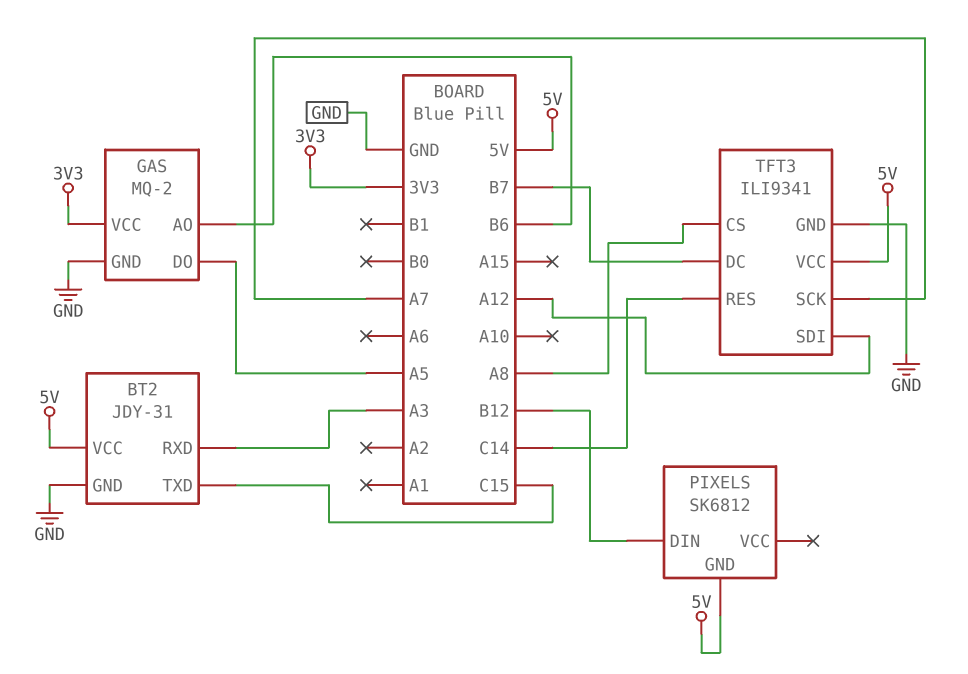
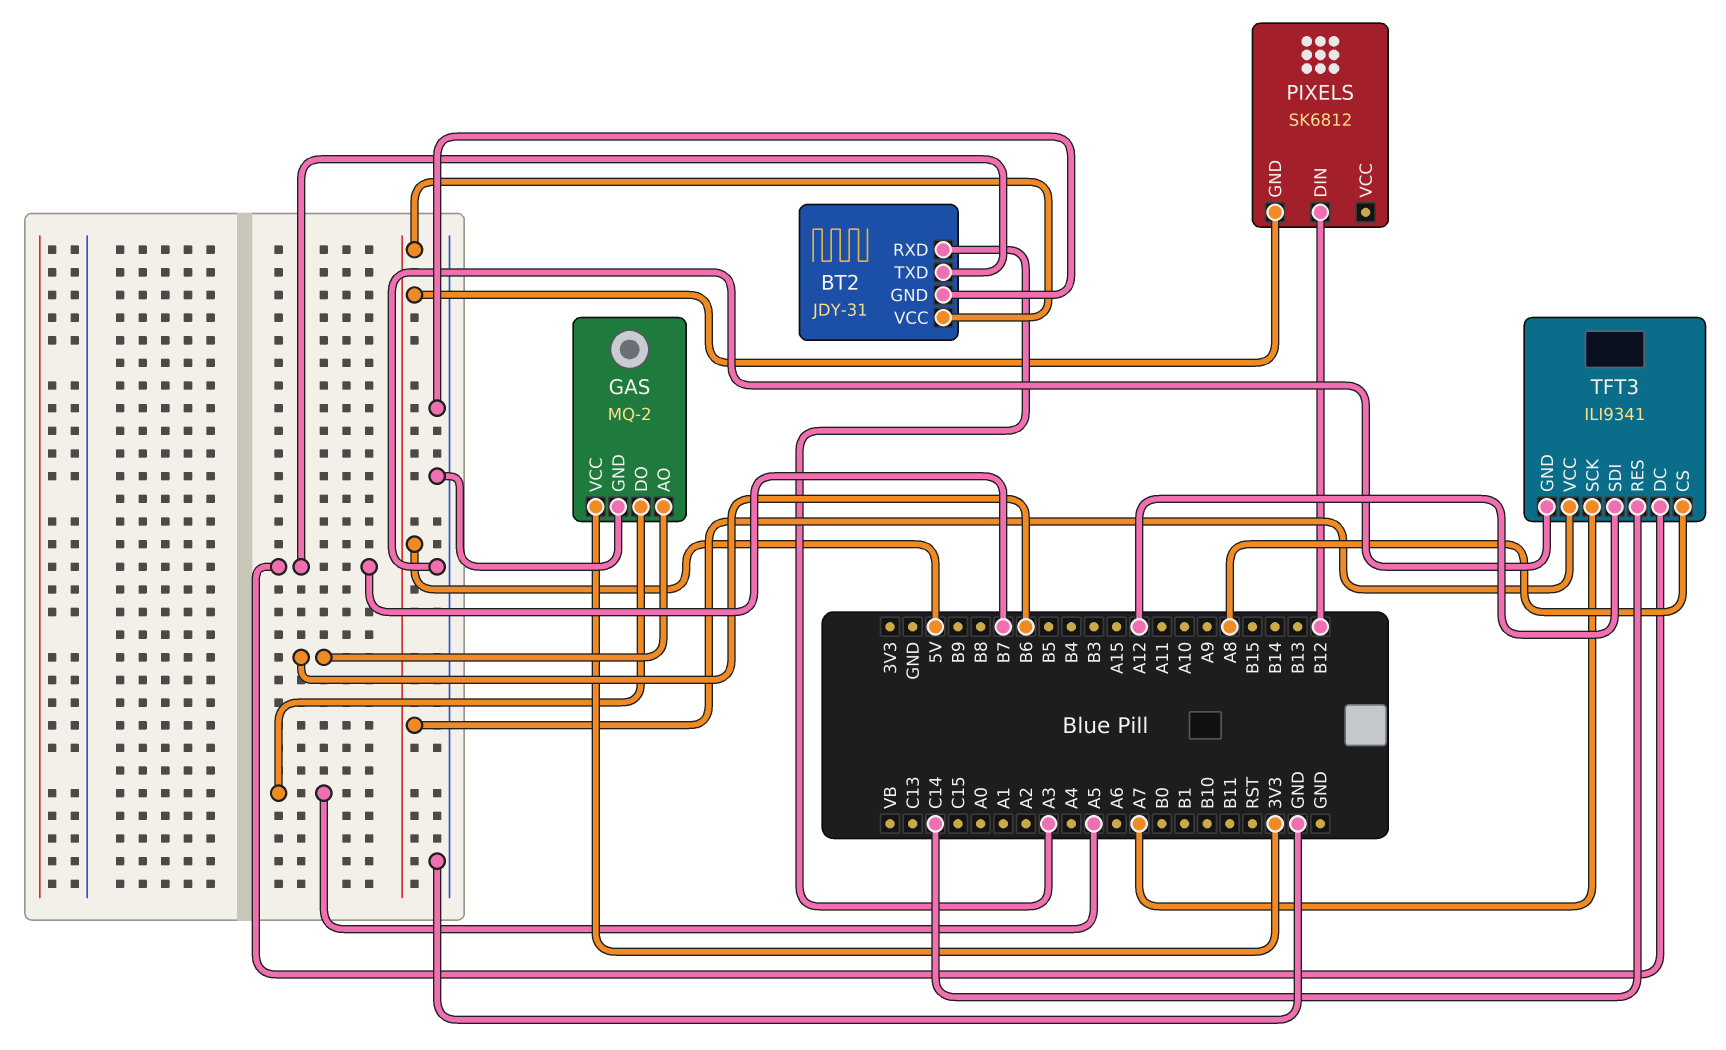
BT2 pin TXD: C15 -> B7

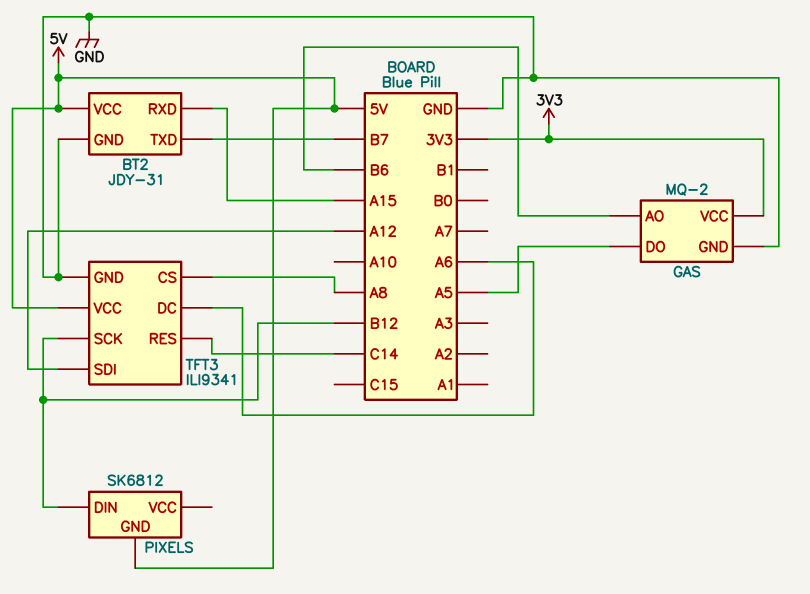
BT2 pin RXD: A3 -> A15
TFT3 pin DC: B7 -> A6
TFT3 pin SCK: A7 -> B12

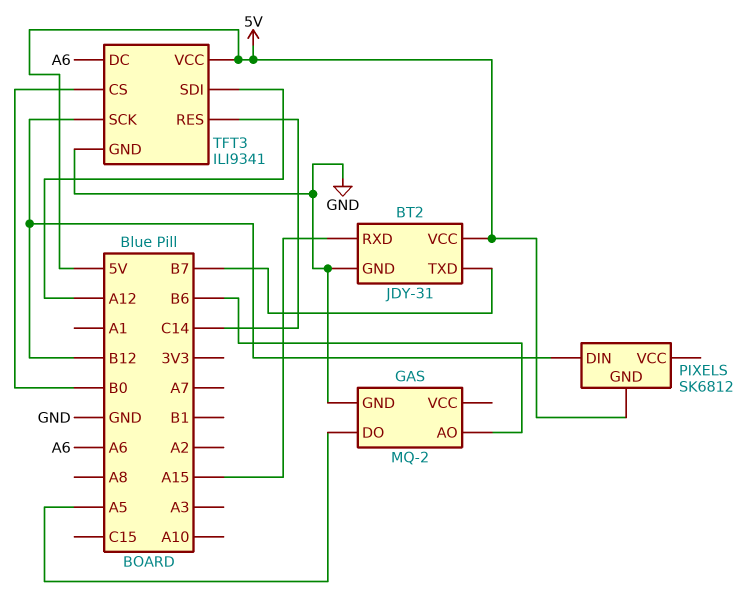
GAS pin VCC: 3V3 -> none
TFT3 pin CS: A8 -> B0

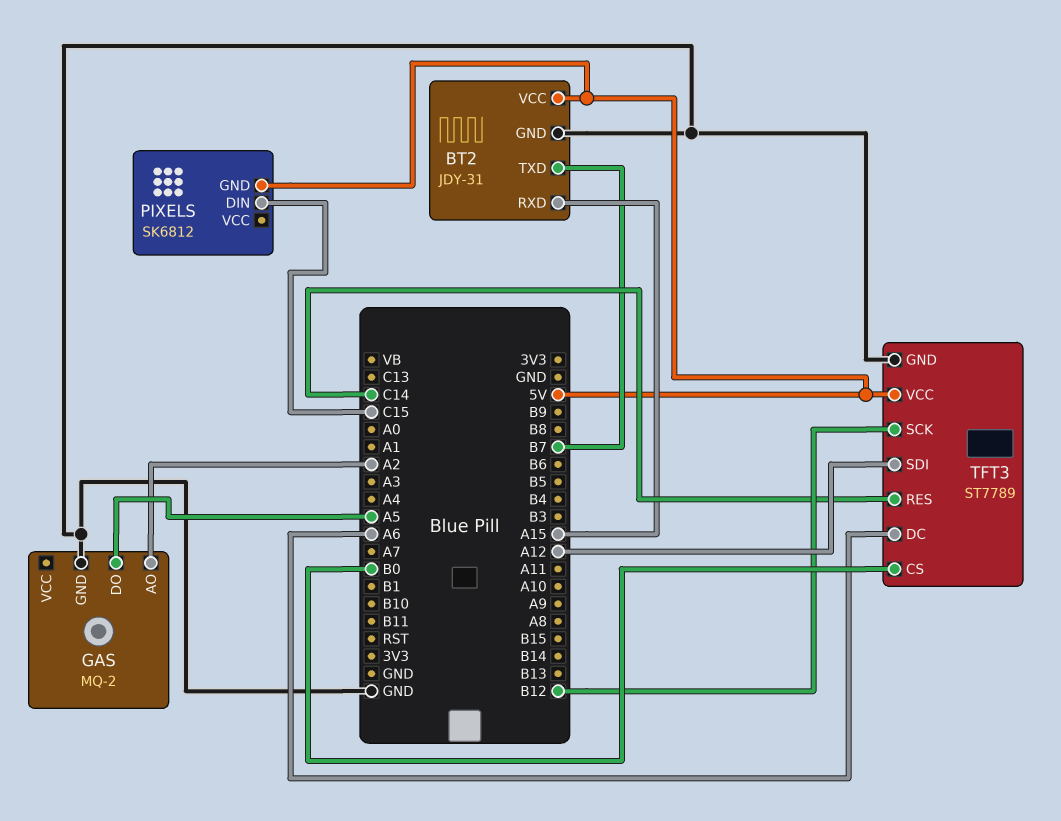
GAS pin AO: B6 -> A2
PIXELS pin DIN: B12 -> C15
TFT3: ILI9341 -> ST7789

